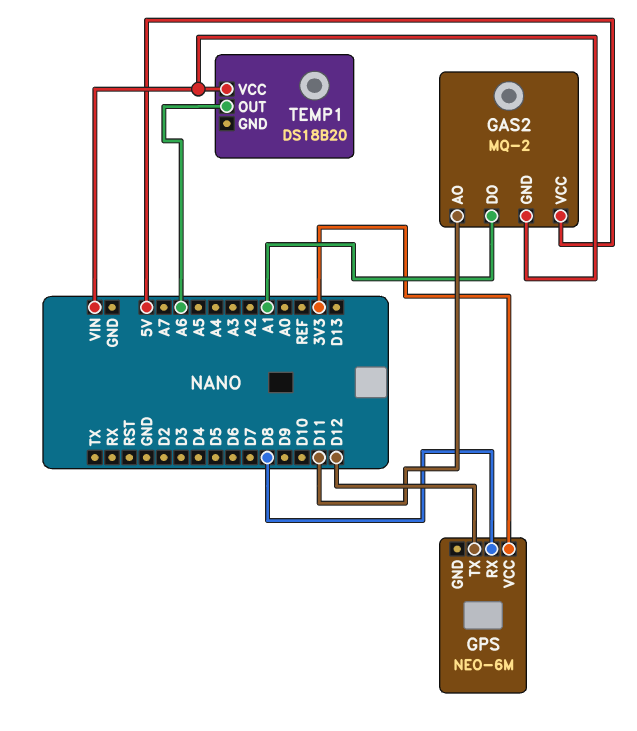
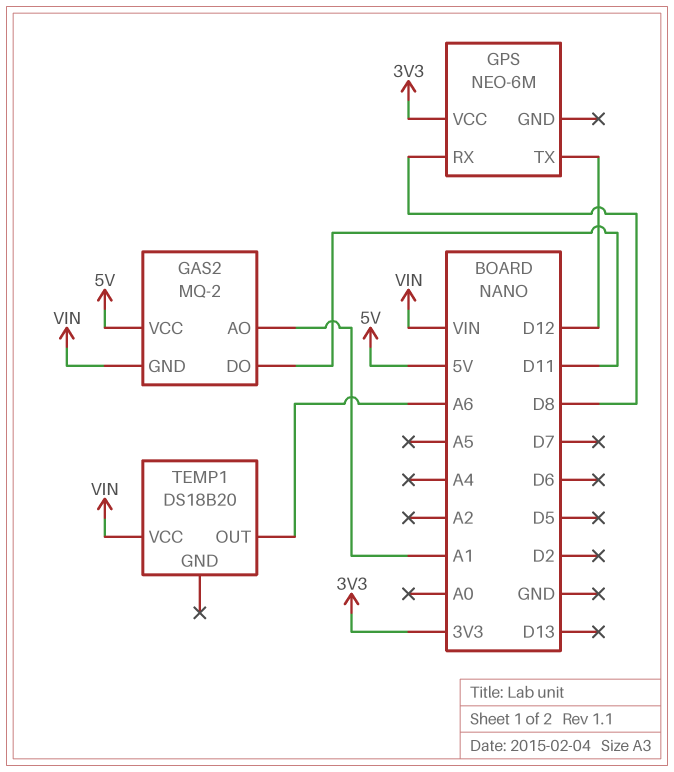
GAS2 pin AO: D11 -> A1
GAS2 pin DO: A1 -> D11

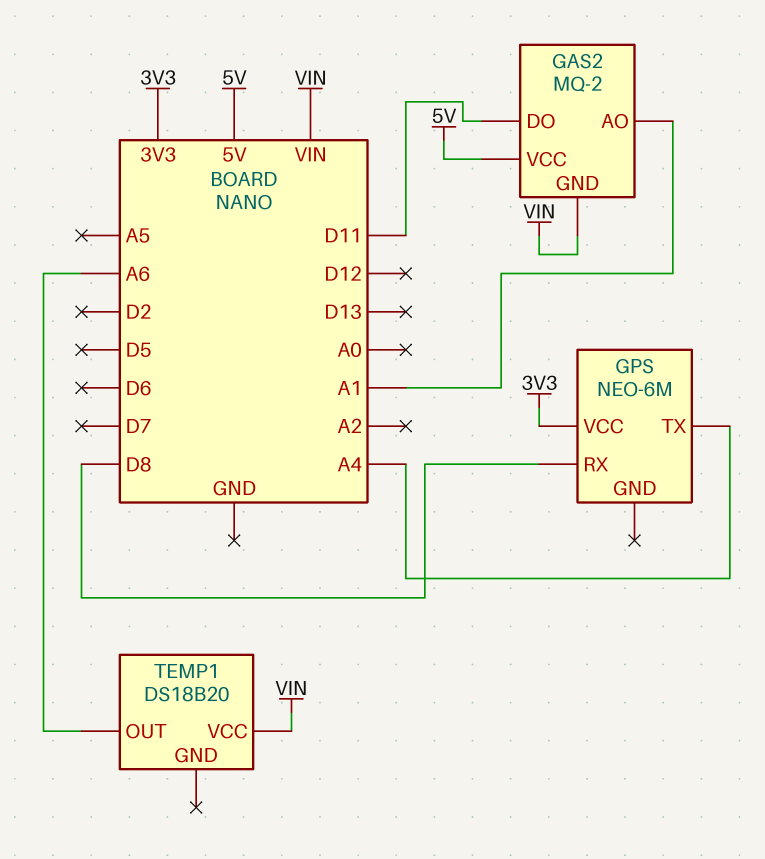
GPS pin TX: D12 -> A4

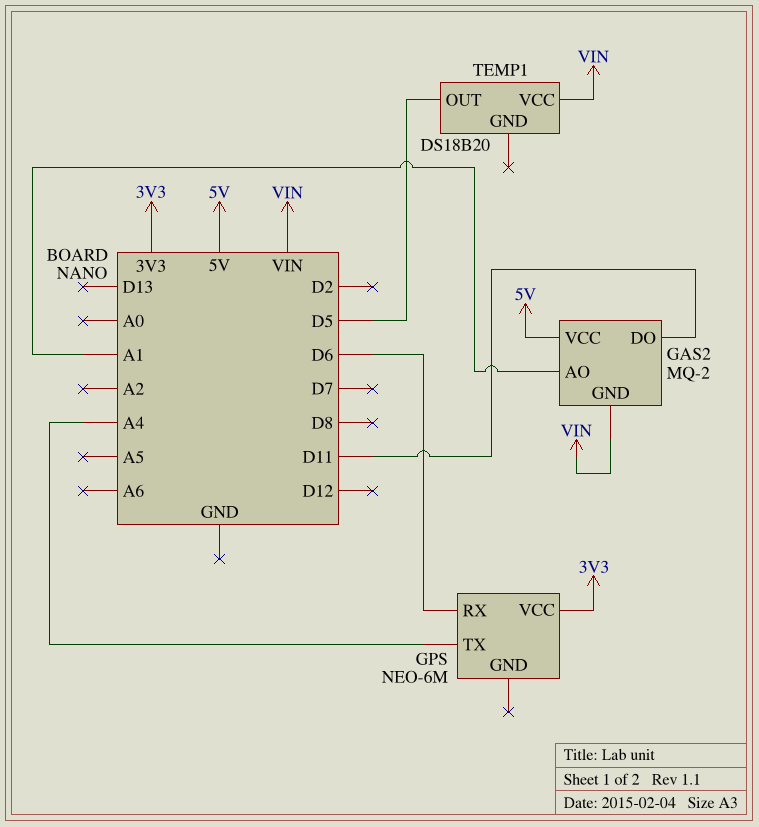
GPS pin RX: D8 -> D6
TEMP1 pin OUT: A6 -> D5

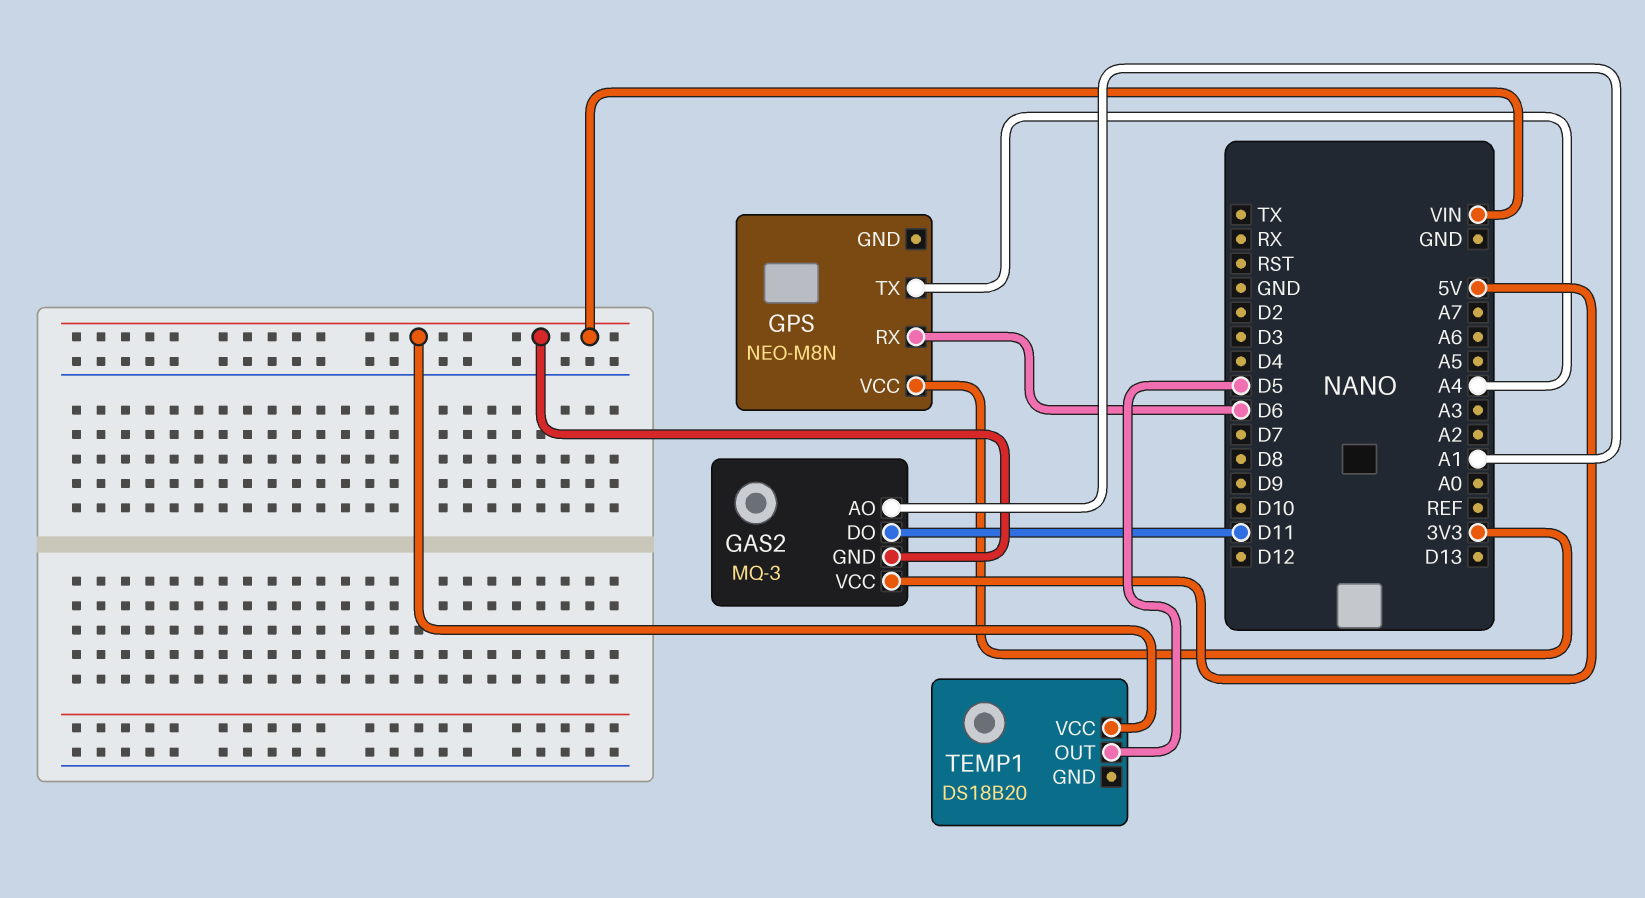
GAS2: MQ-2 -> MQ-3
GPS: NEO-6M -> NEO-M8N

